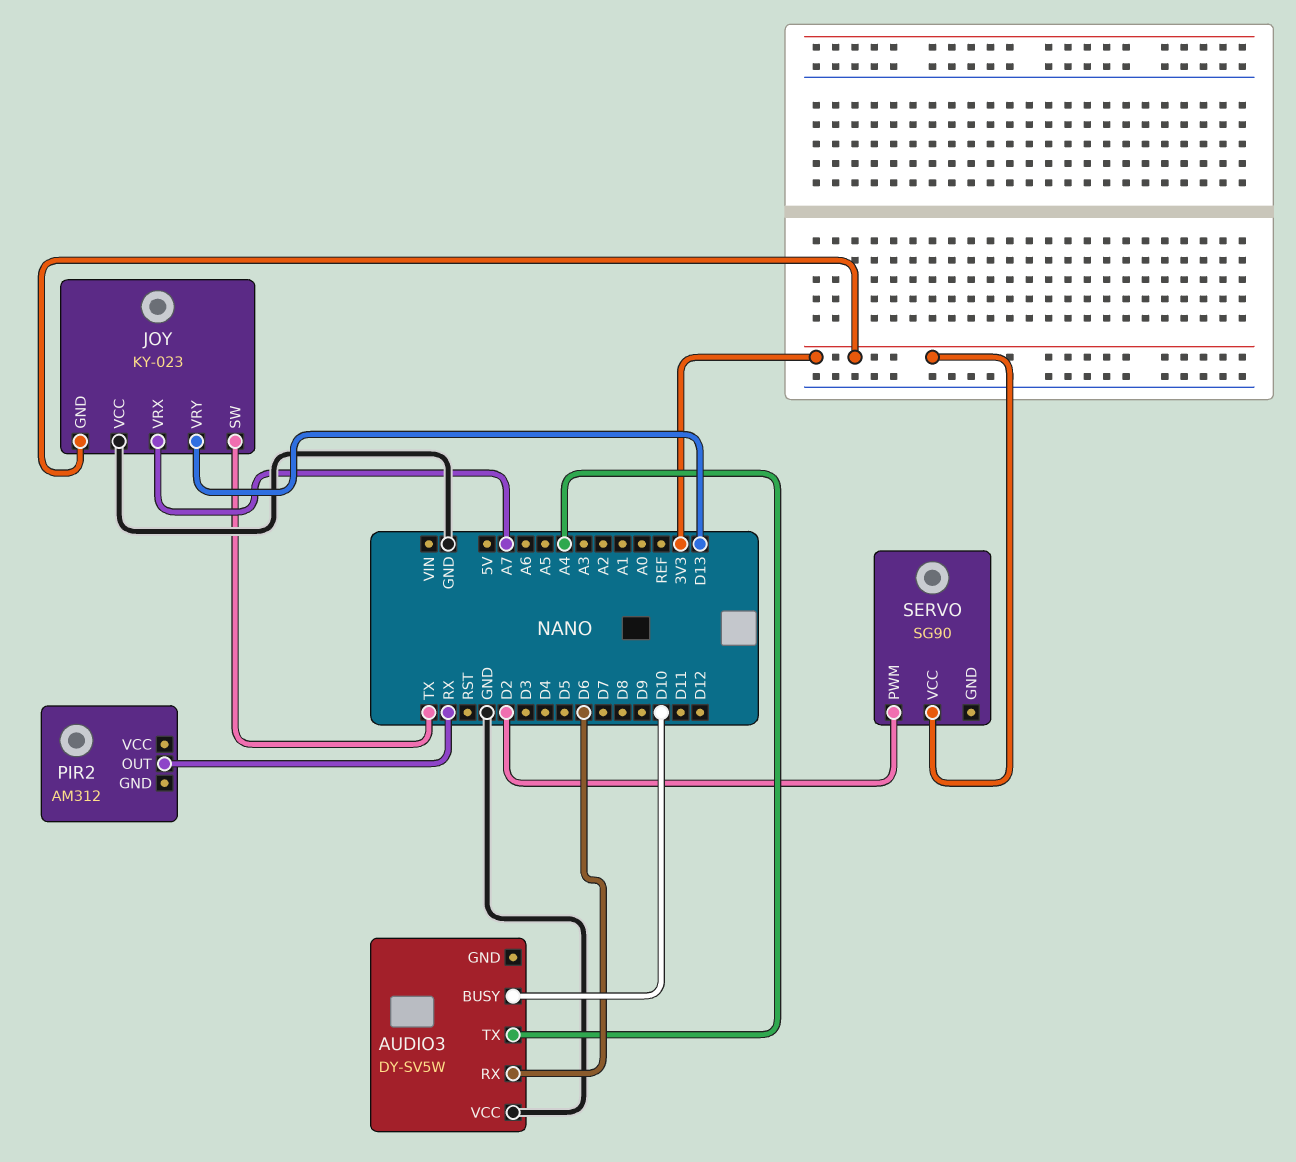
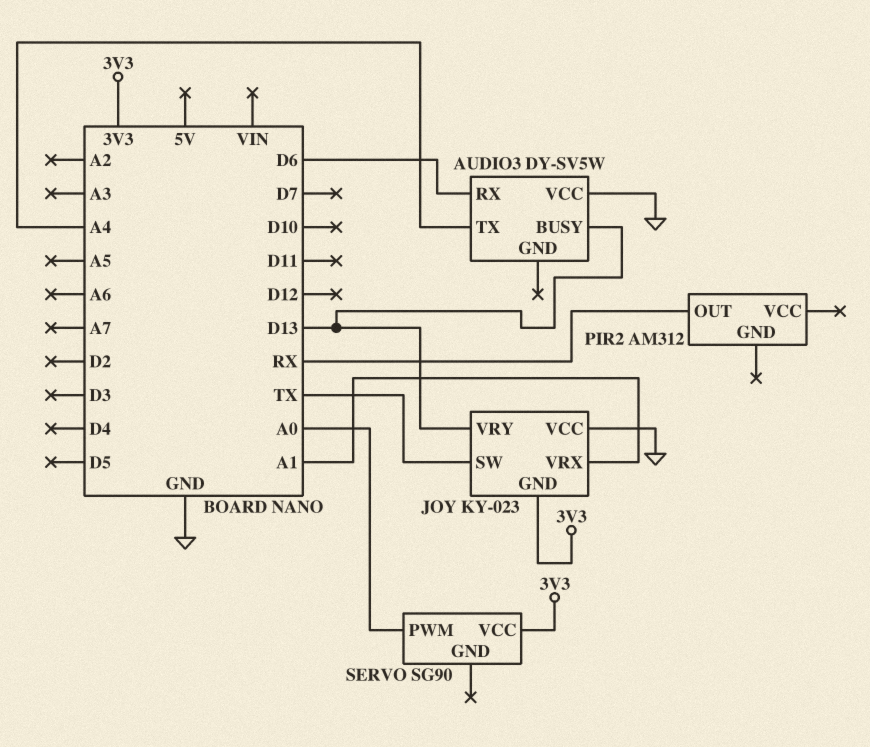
AUDIO3 pin BUSY: D10 -> D13
JOY pin VRX: A7 -> A1
SERVO pin PWM: D2 -> A0

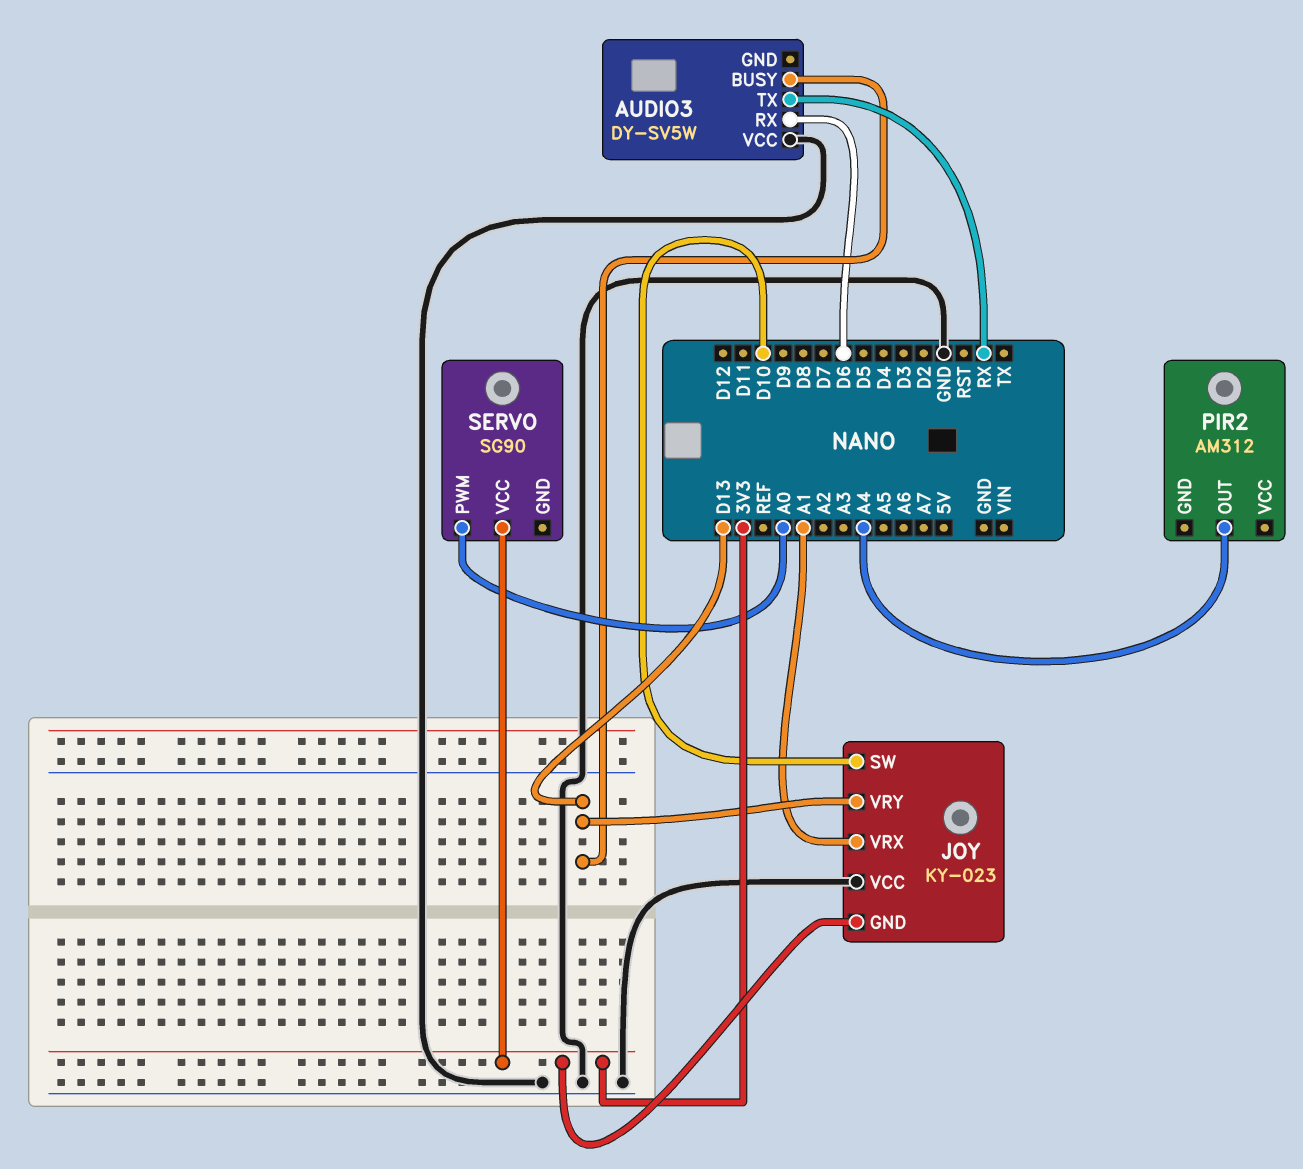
AUDIO3 pin TX: A4 -> RX
JOY pin SW: TX -> D10
PIR2 pin OUT: RX -> A4

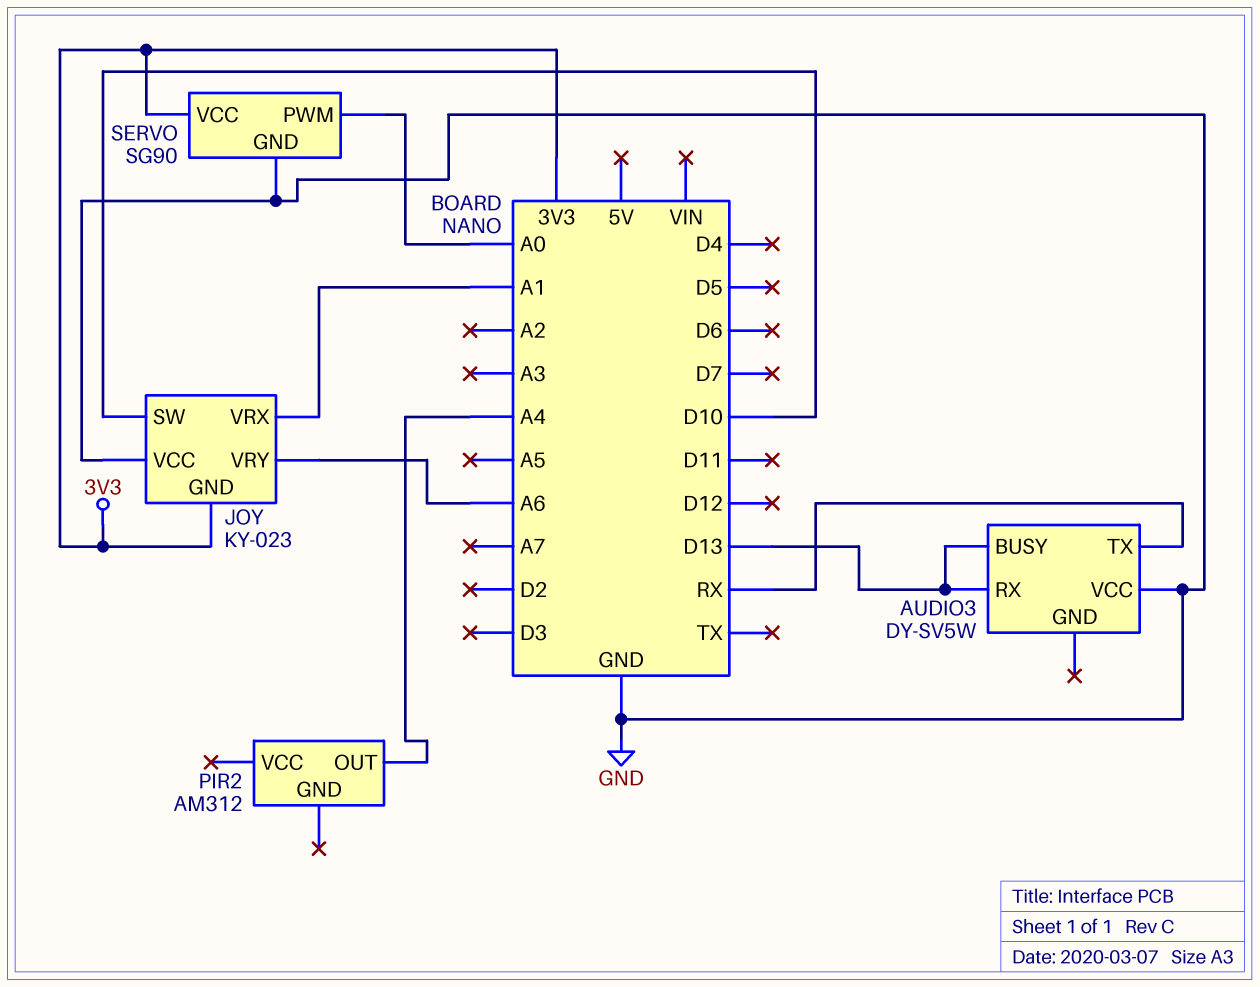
AUDIO3 pin RX: D6 -> D13
JOY pin VRY: D13 -> A6
SERVO pin GND: none -> GND

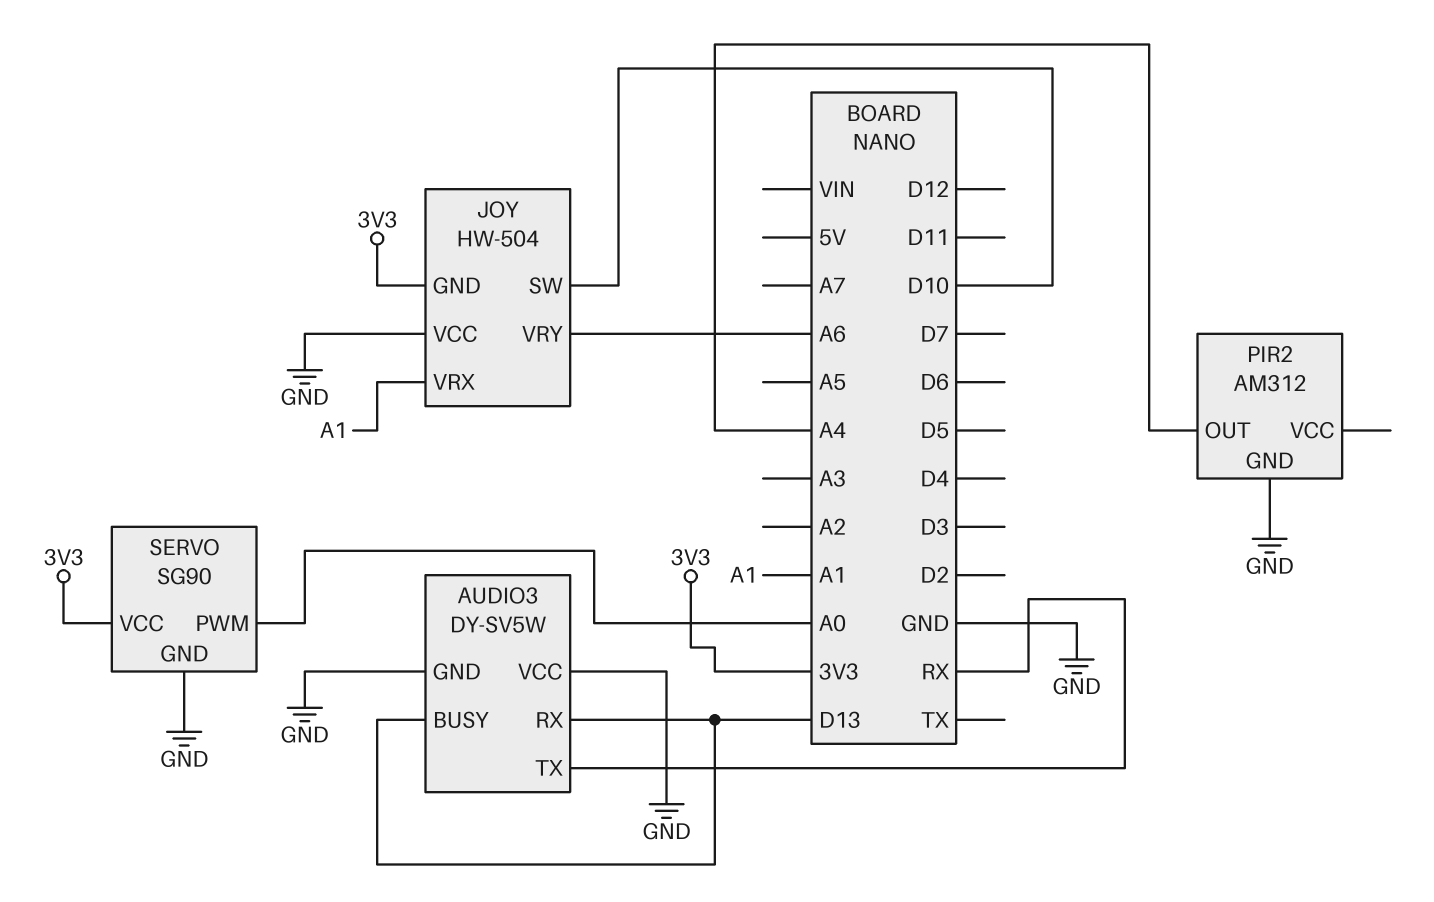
AUDIO3 pin GND: none -> GND
JOY: KY-023 -> HW-504
PIR2 pin GND: none -> GND

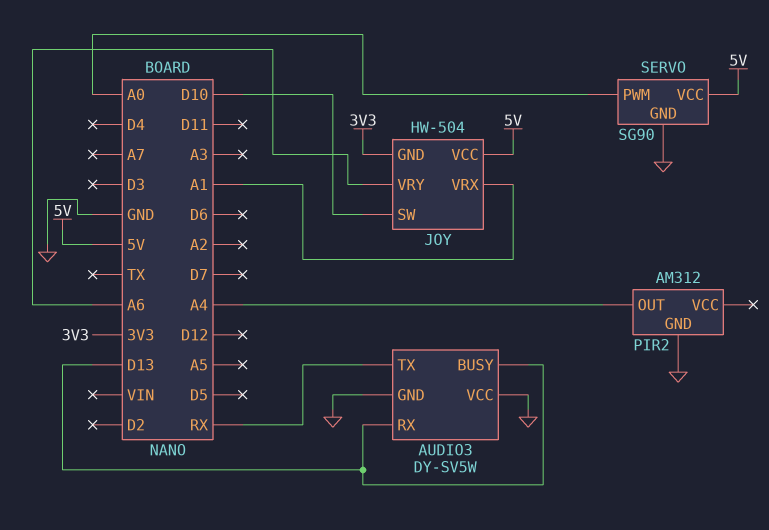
JOY pin VCC: GND -> 5V
SERVO pin VCC: 3V3 -> 5V

